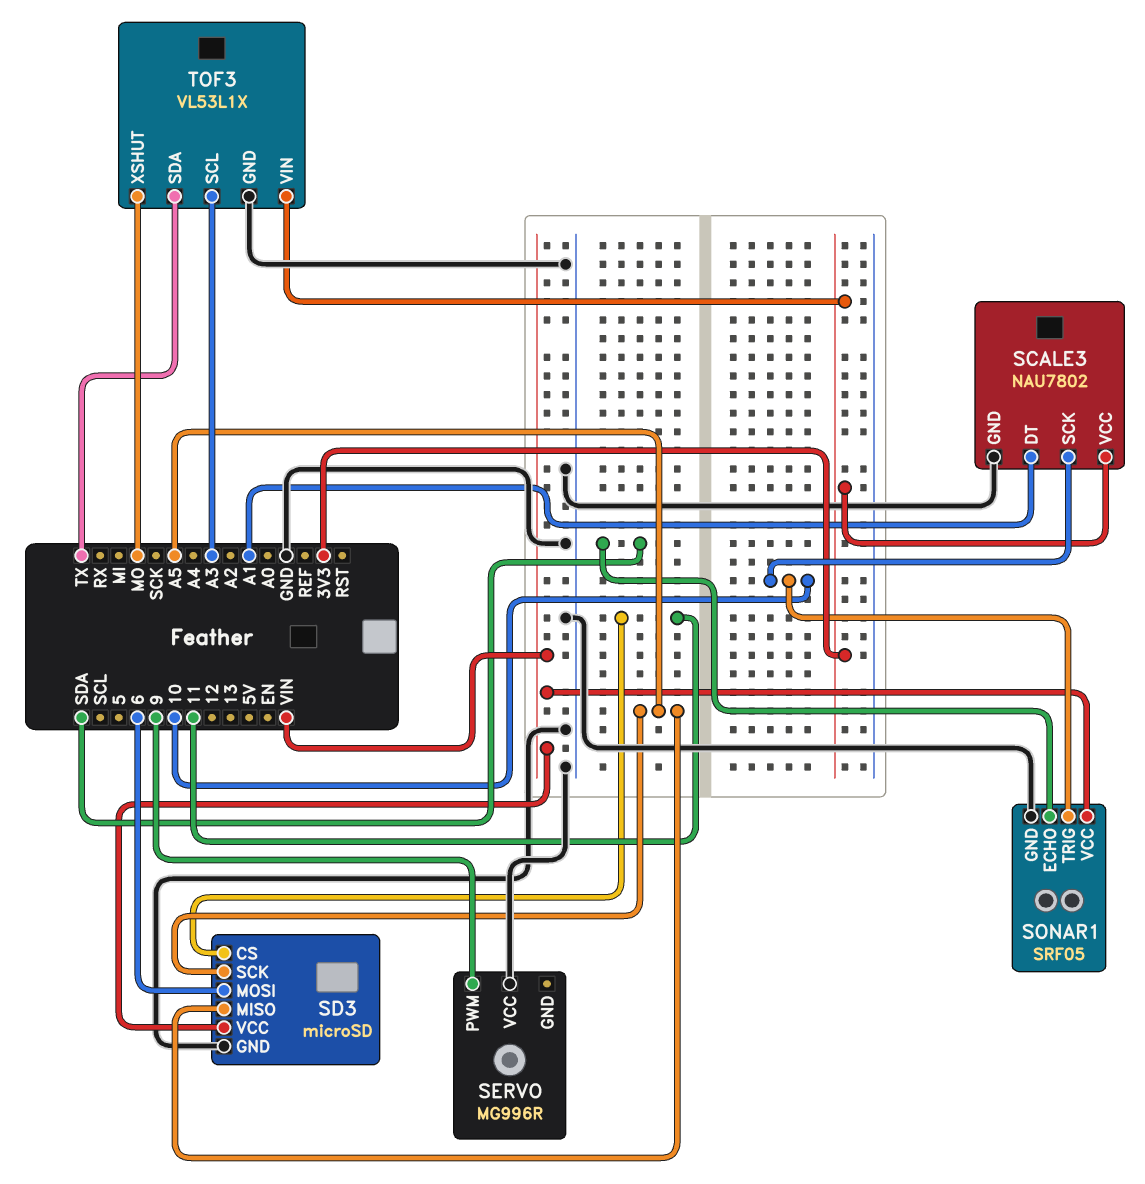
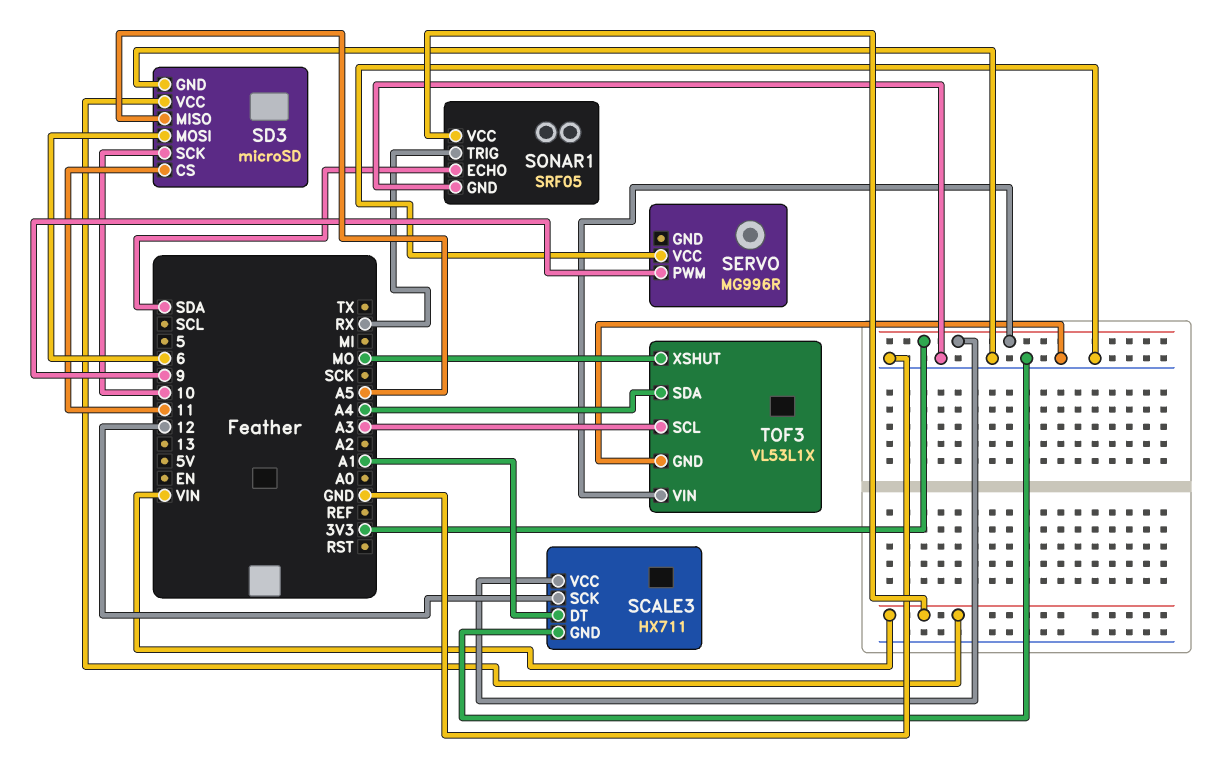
SCALE3: NAU7802 -> HX711
SCALE3 pin SCK: 10 -> 12
SD3 pin SCK: A5 -> 10
SONAR1 pin TRIG: 10 -> RX
TOF3 pin SDA: TX -> A4

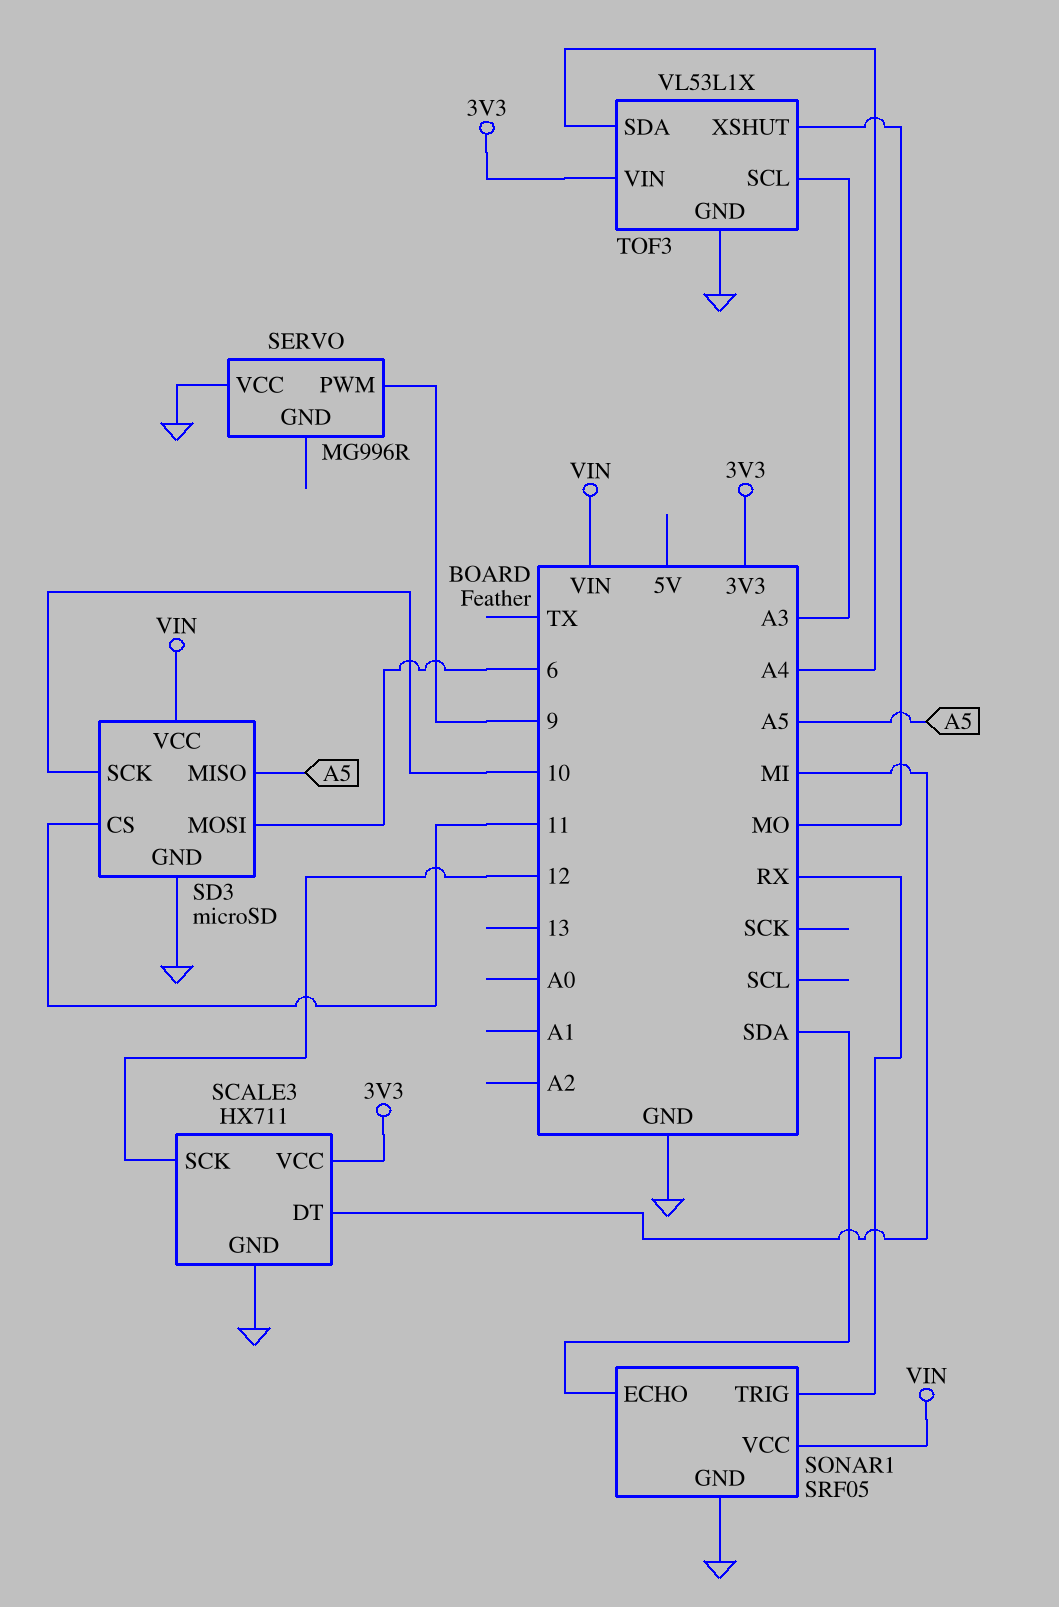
SCALE3 pin DT: A1 -> MI

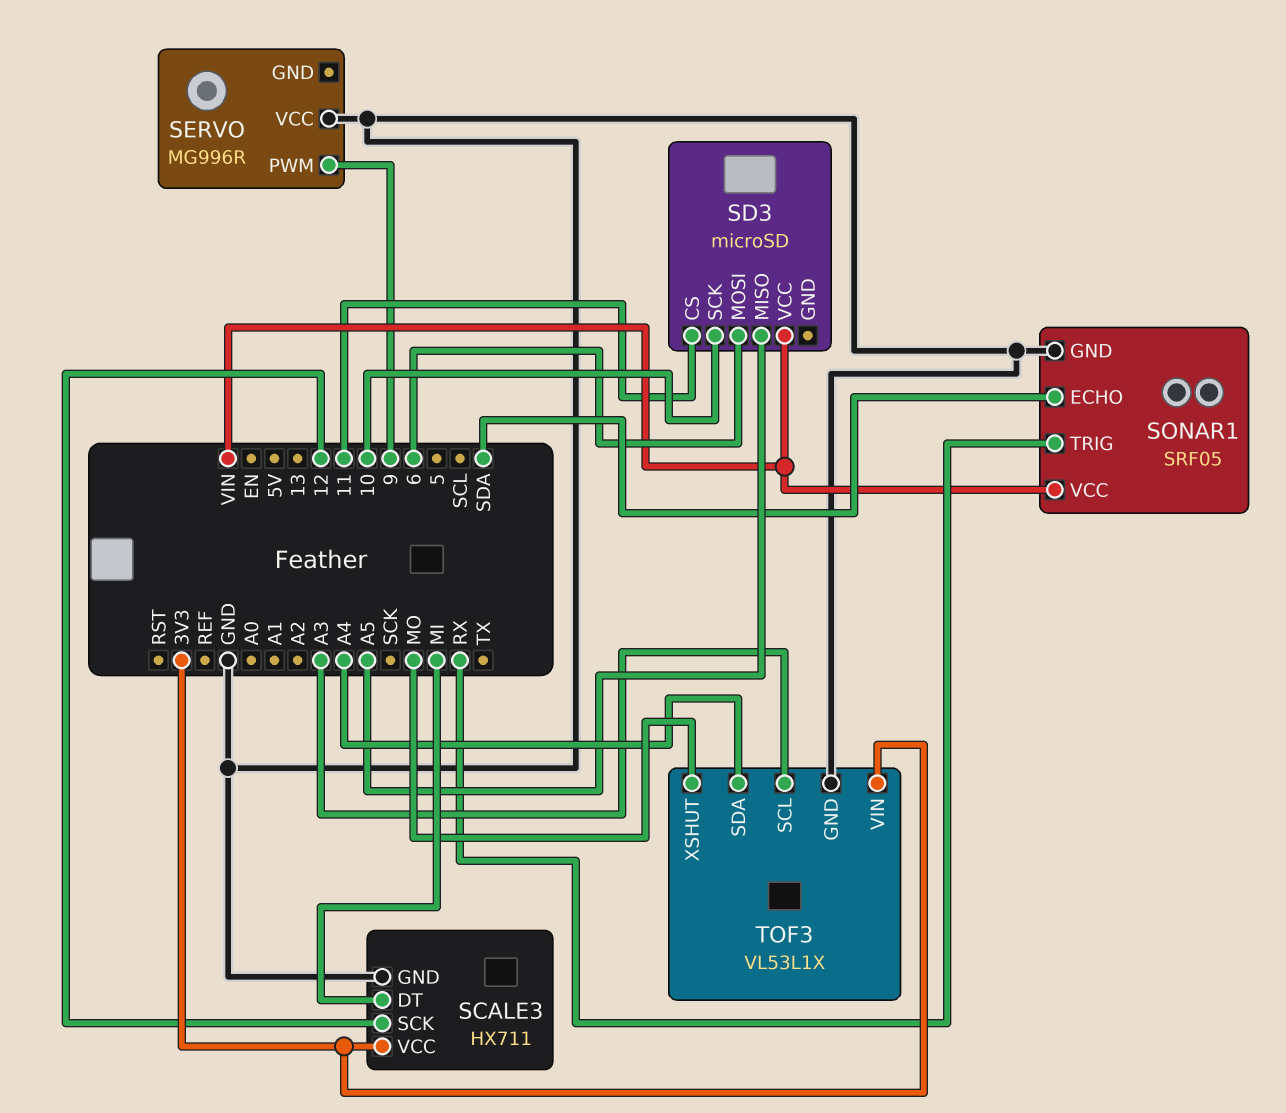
SD3 pin GND: GND -> none

